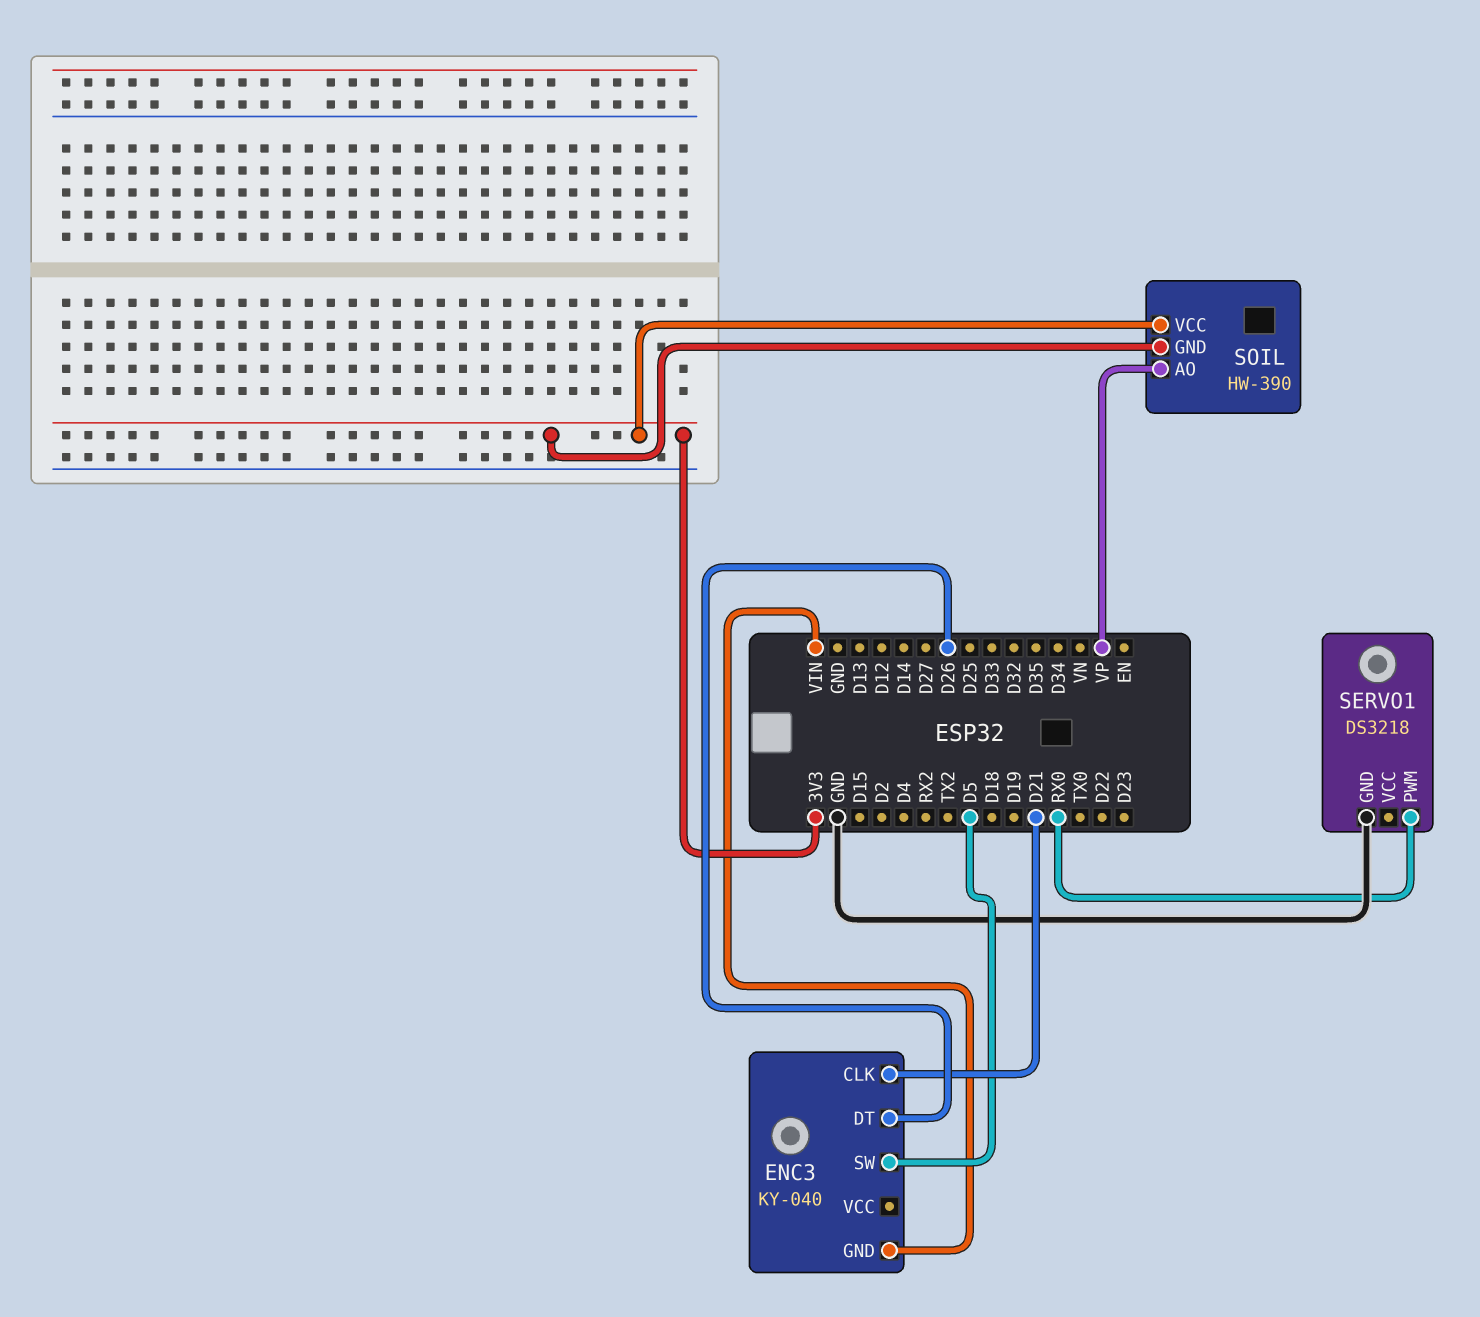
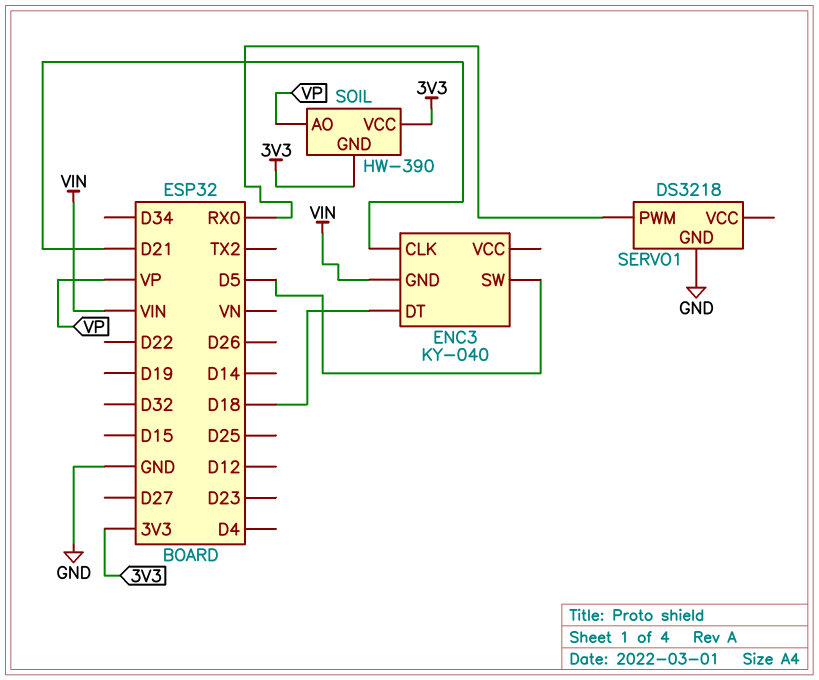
ENC3 pin DT: D26 -> D18

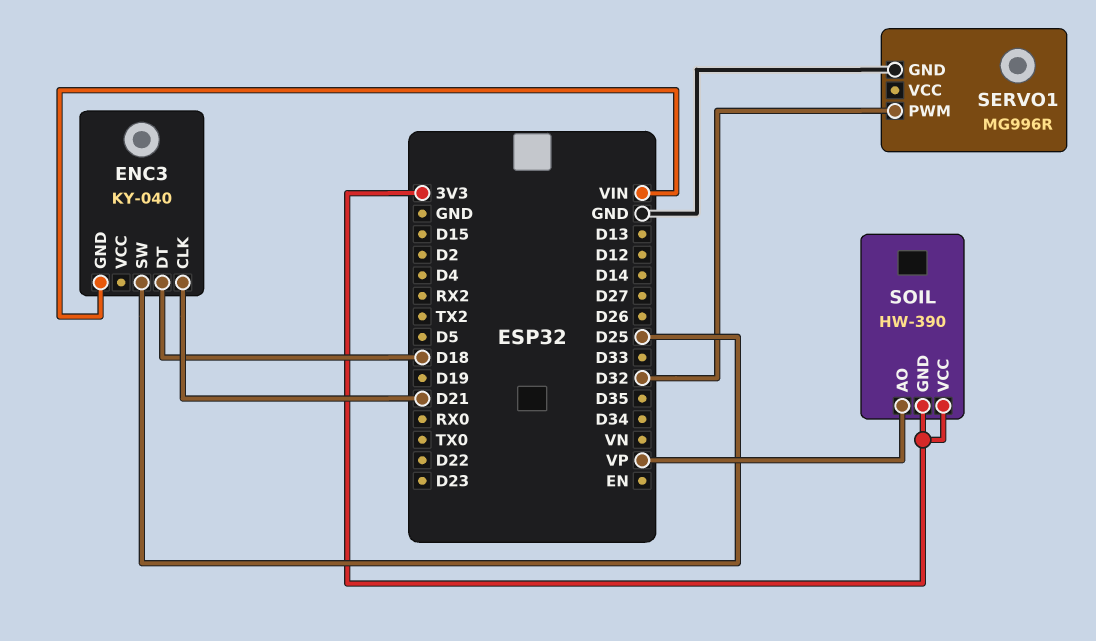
ENC3 pin SW: D5 -> D25
SERVO1: DS3218 -> MG996R
SERVO1 pin PWM: RX0 -> D32

